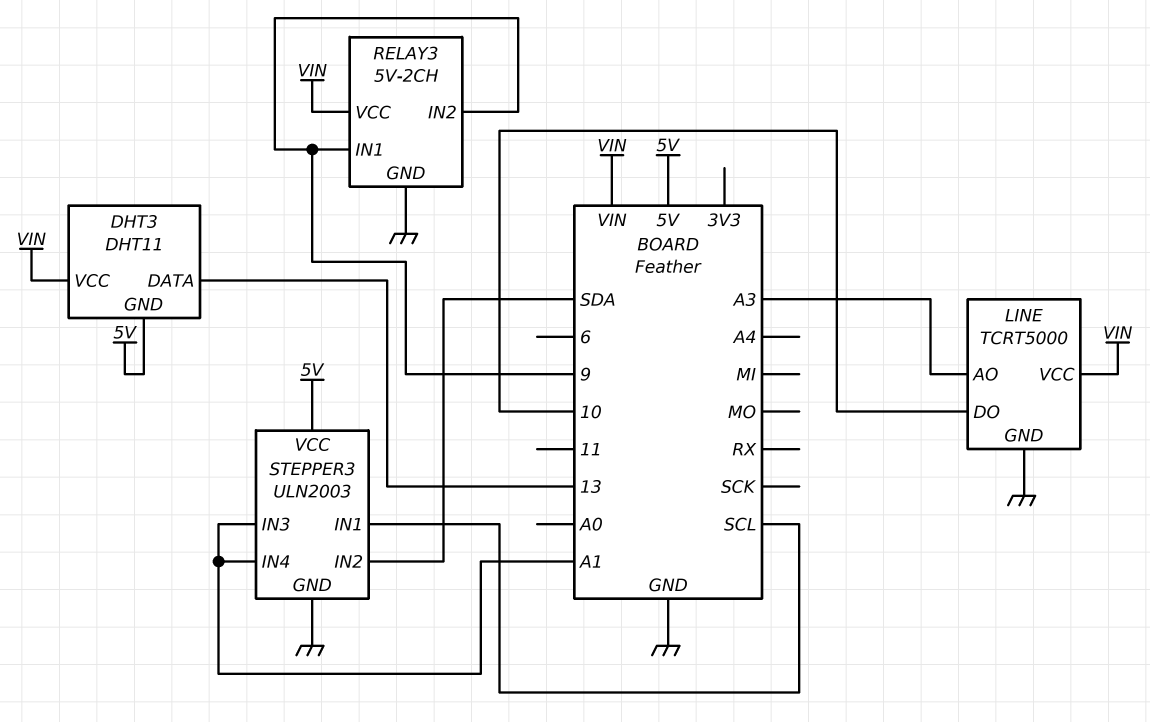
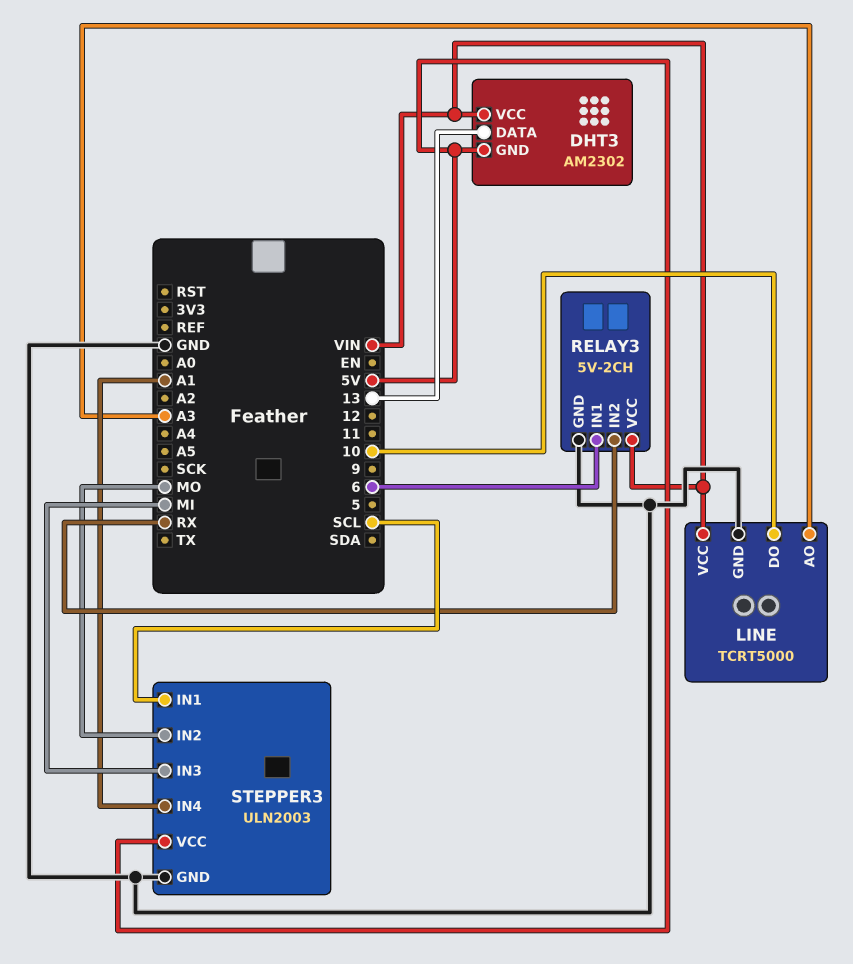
DHT3: DHT11 -> AM2302
RELAY3 pin IN1: 9 -> 6
RELAY3 pin IN2: 9 -> RX
STEPPER3 pin IN2: SDA -> MO
STEPPER3 pin IN3: A1 -> MI

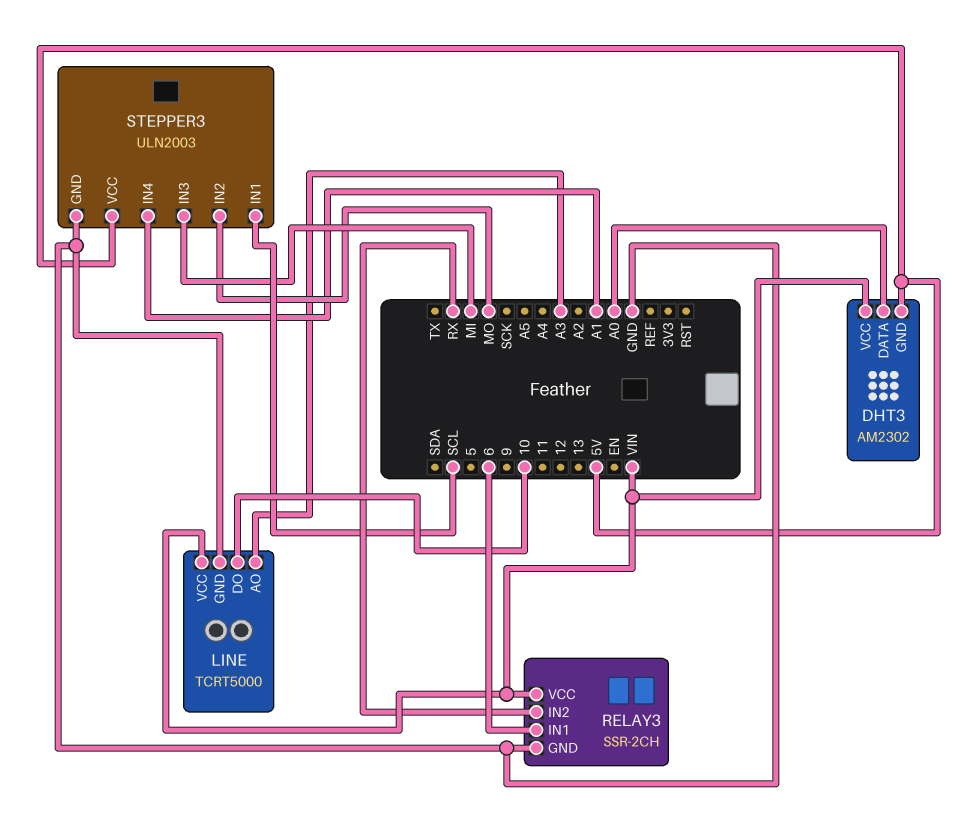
DHT3 pin DATA: 13 -> A0
RELAY3: 5V-2CH -> SSR-2CH

